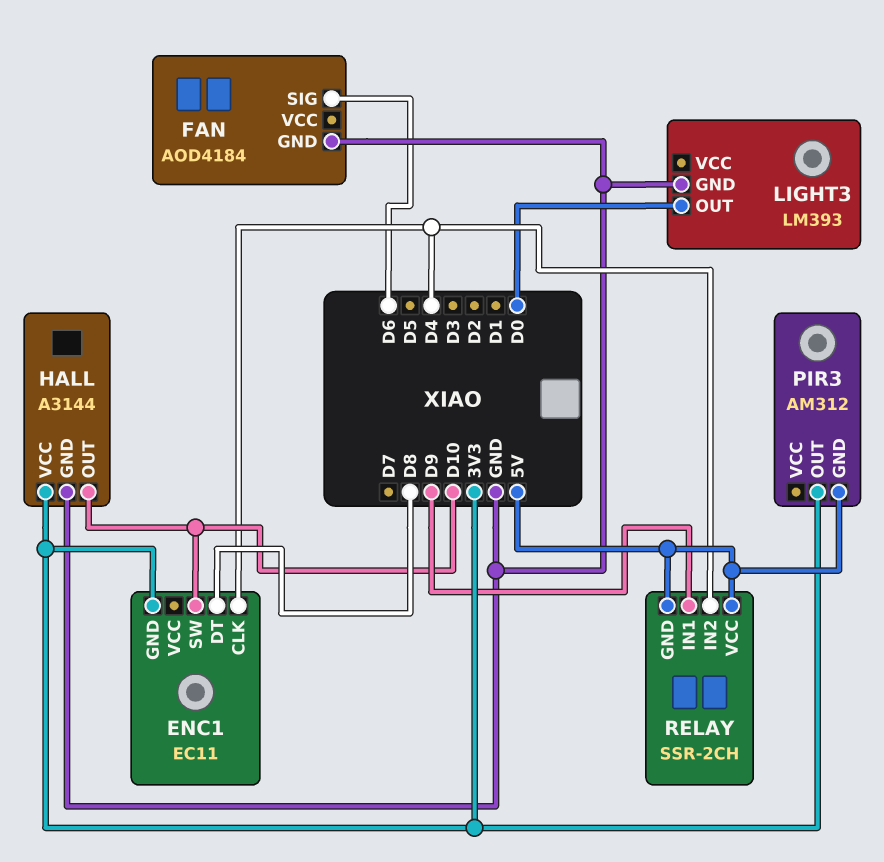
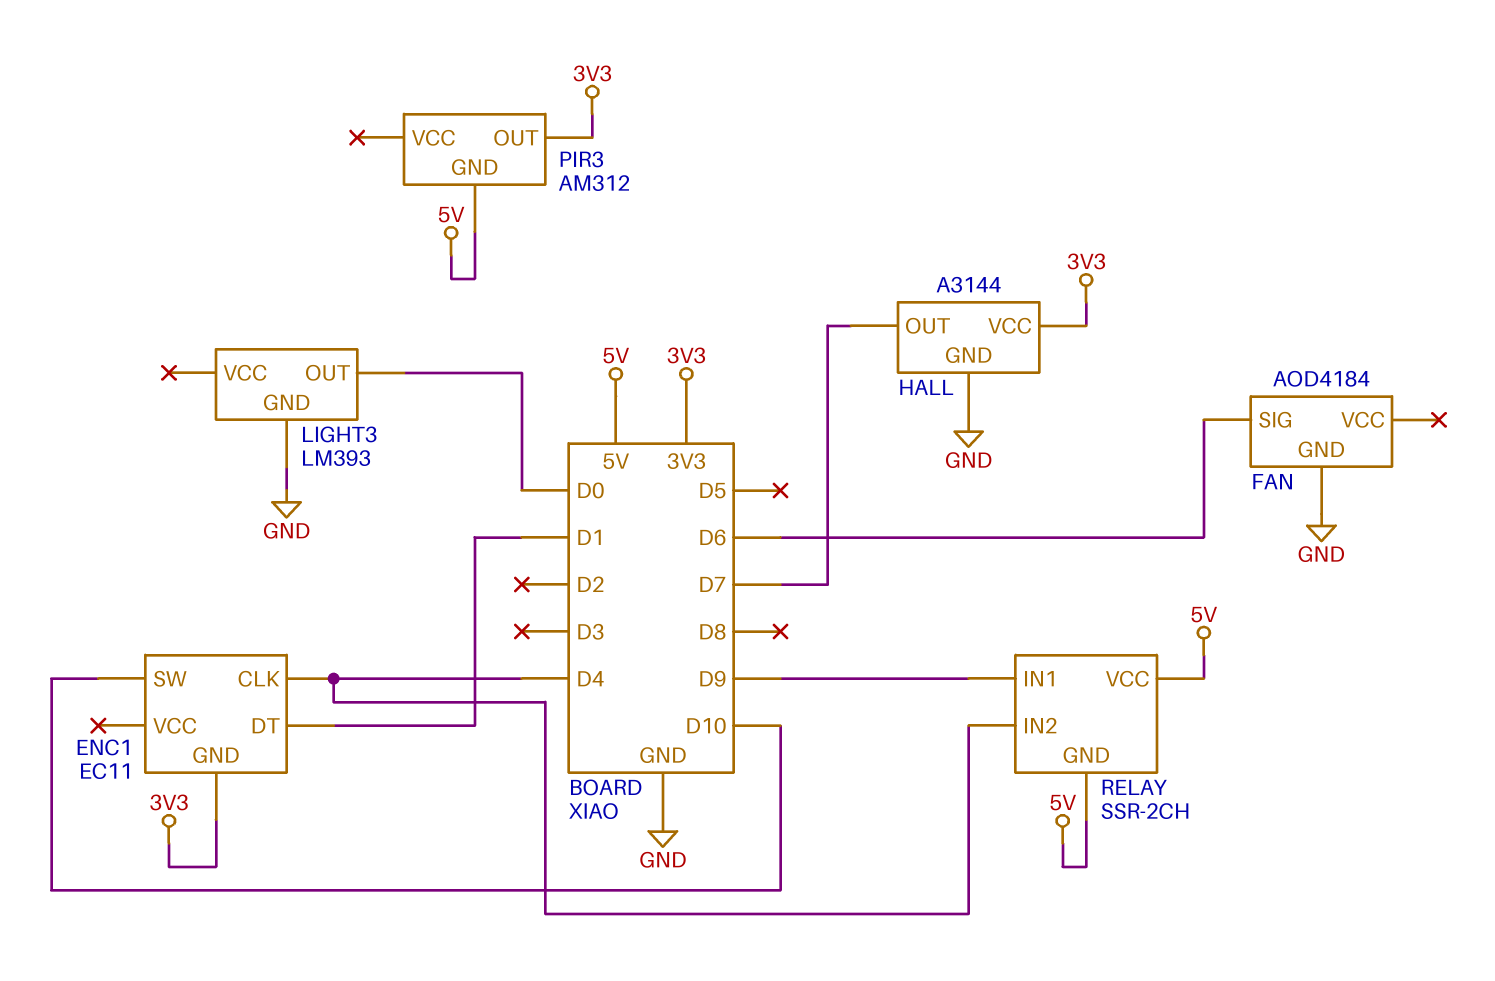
ENC1 pin DT: D8 -> D1
HALL pin OUT: D10 -> D7

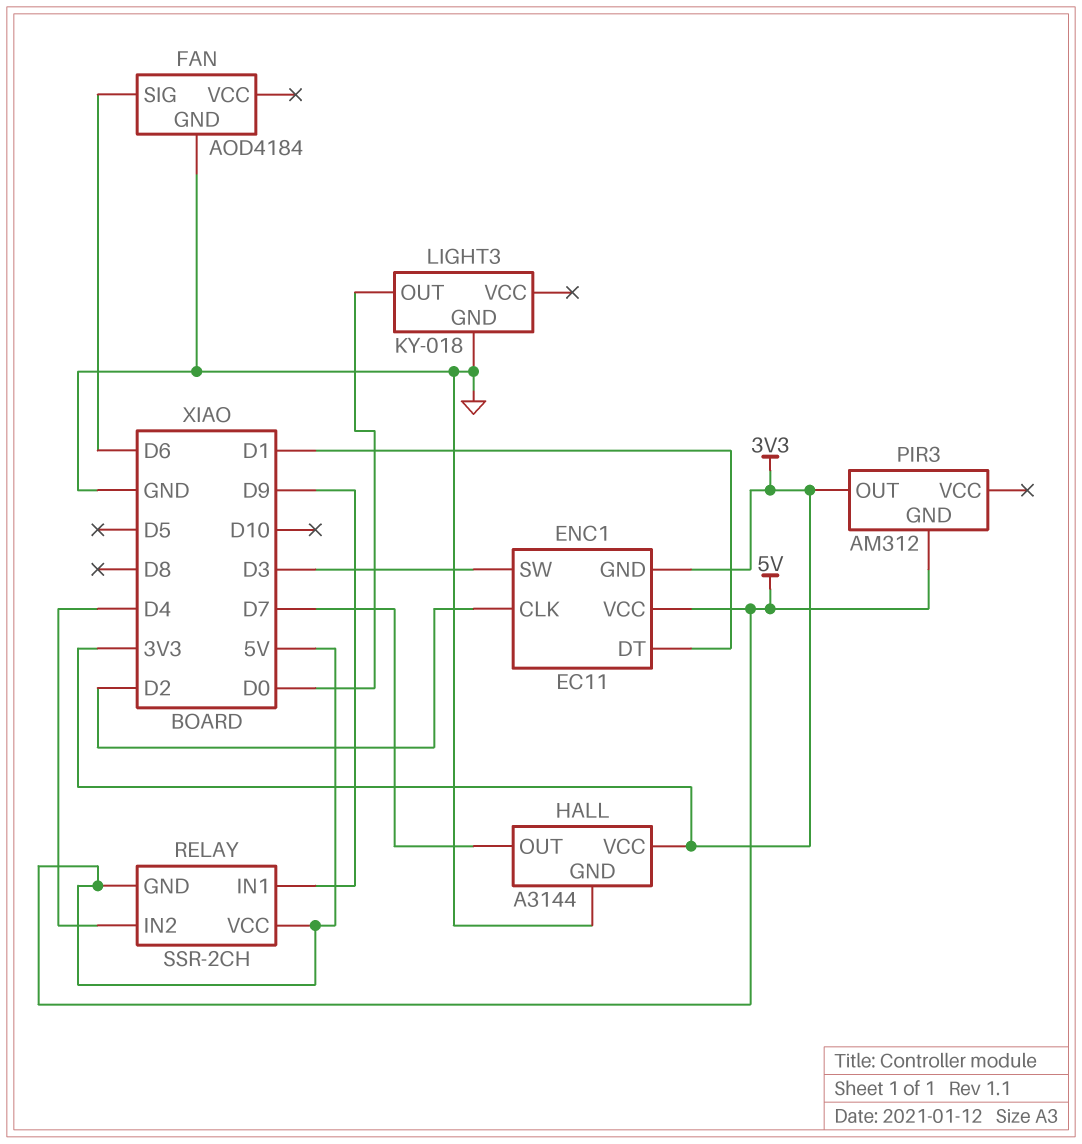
ENC1 pin CLK: D4 -> D2
ENC1 pin SW: D10 -> D3
ENC1 pin VCC: none -> 5V
LIGHT3: LM393 -> KY-018

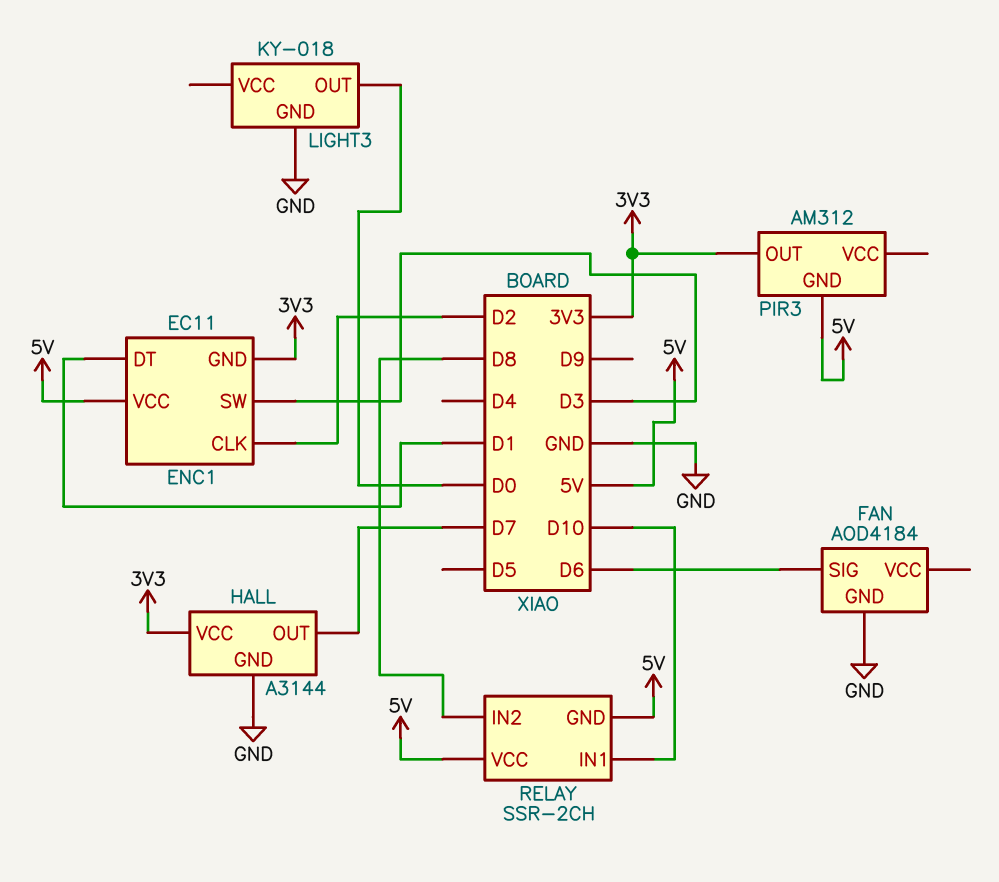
RELAY pin IN1: D9 -> D10
RELAY pin IN2: D4 -> D8

